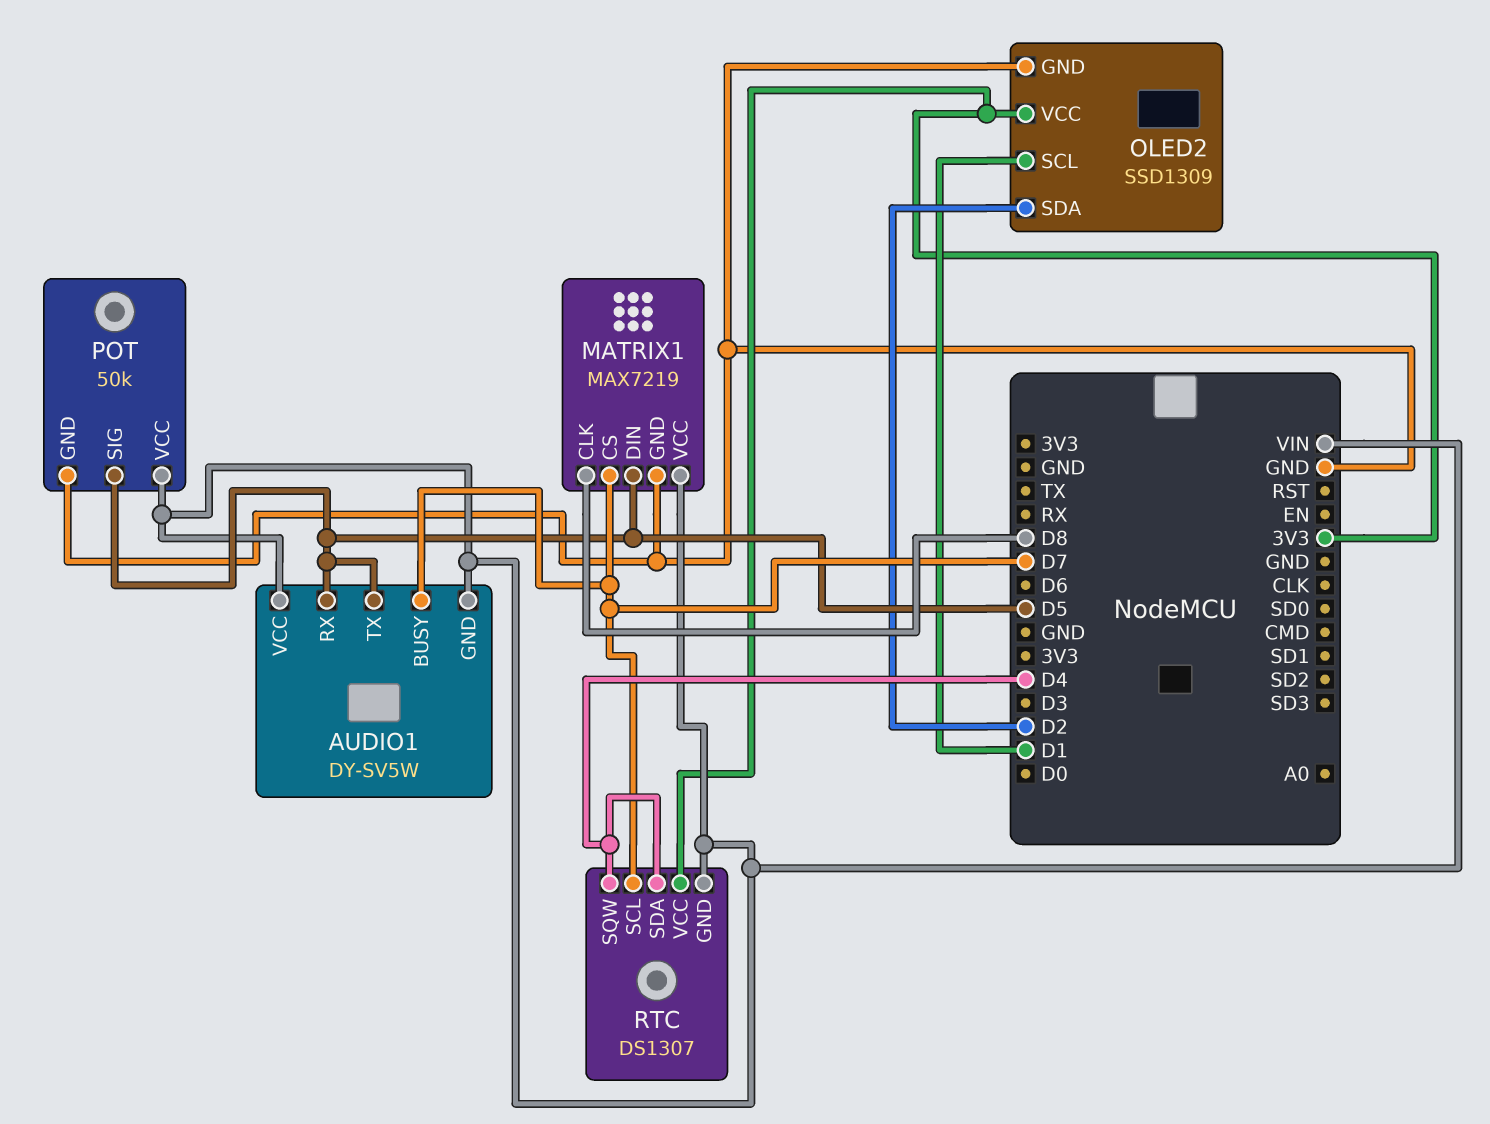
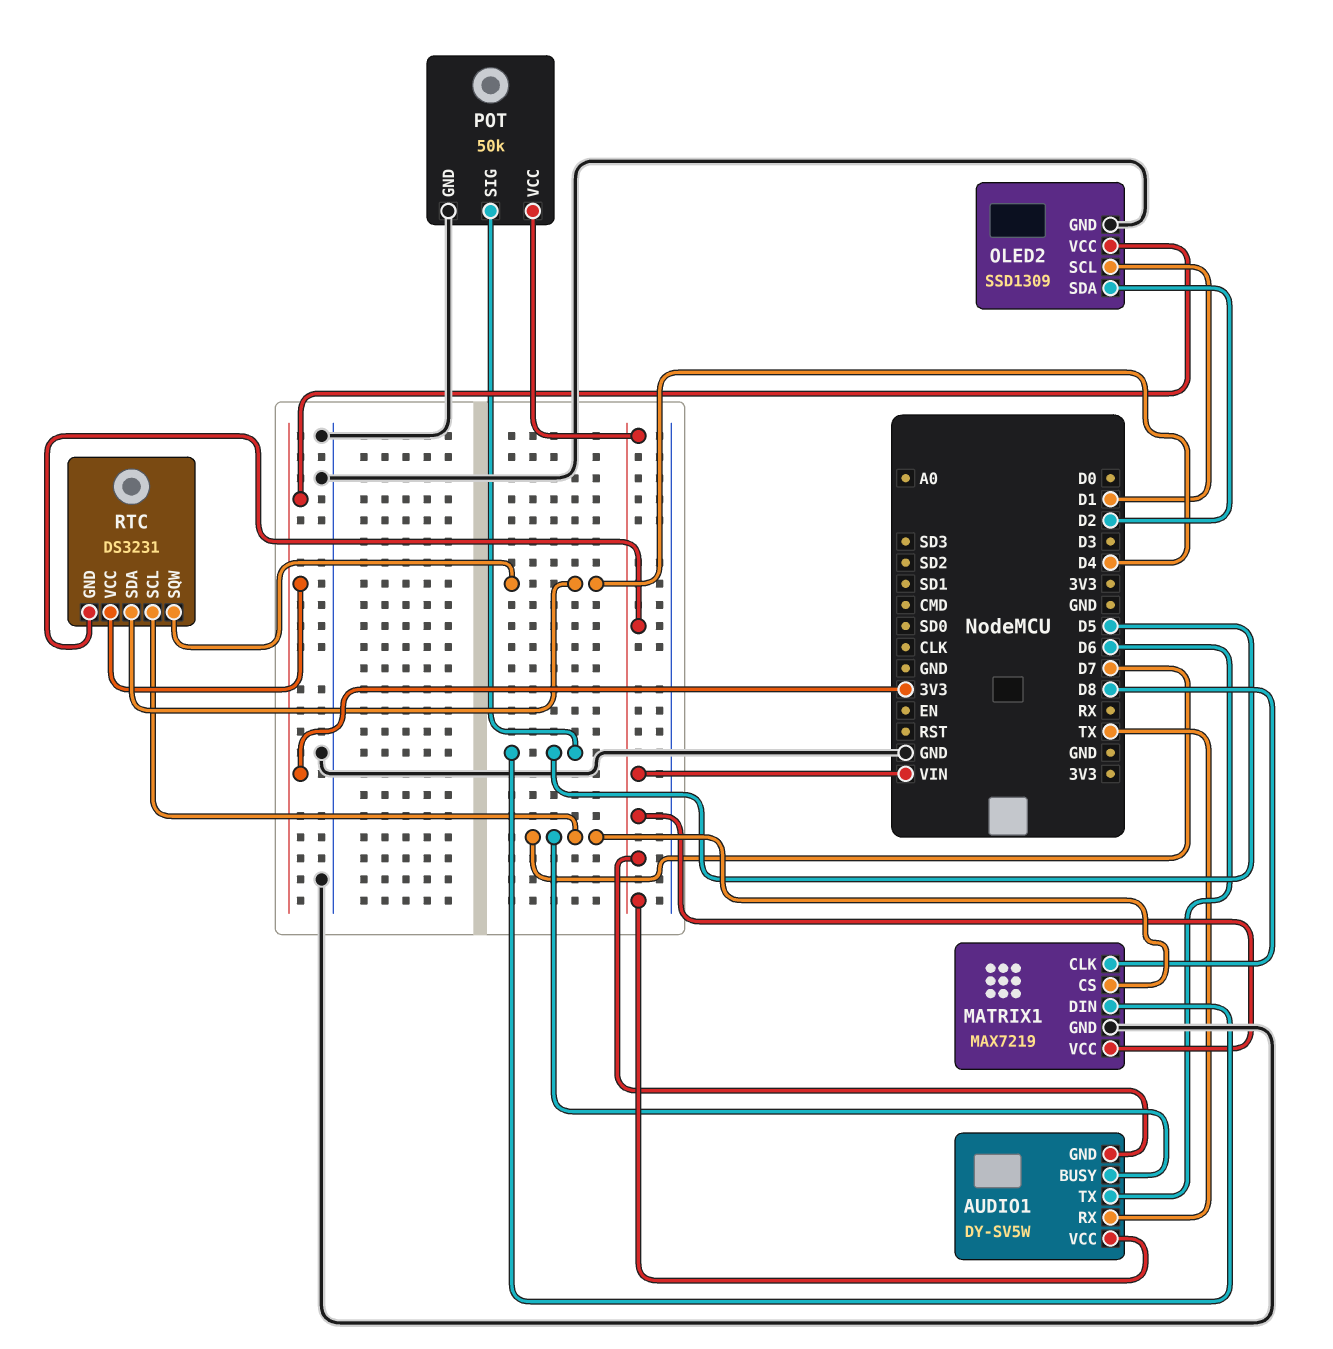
AUDIO1 pin RX: D5 -> TX
AUDIO1 pin TX: D5 -> D6
RTC: DS1307 -> DS3231

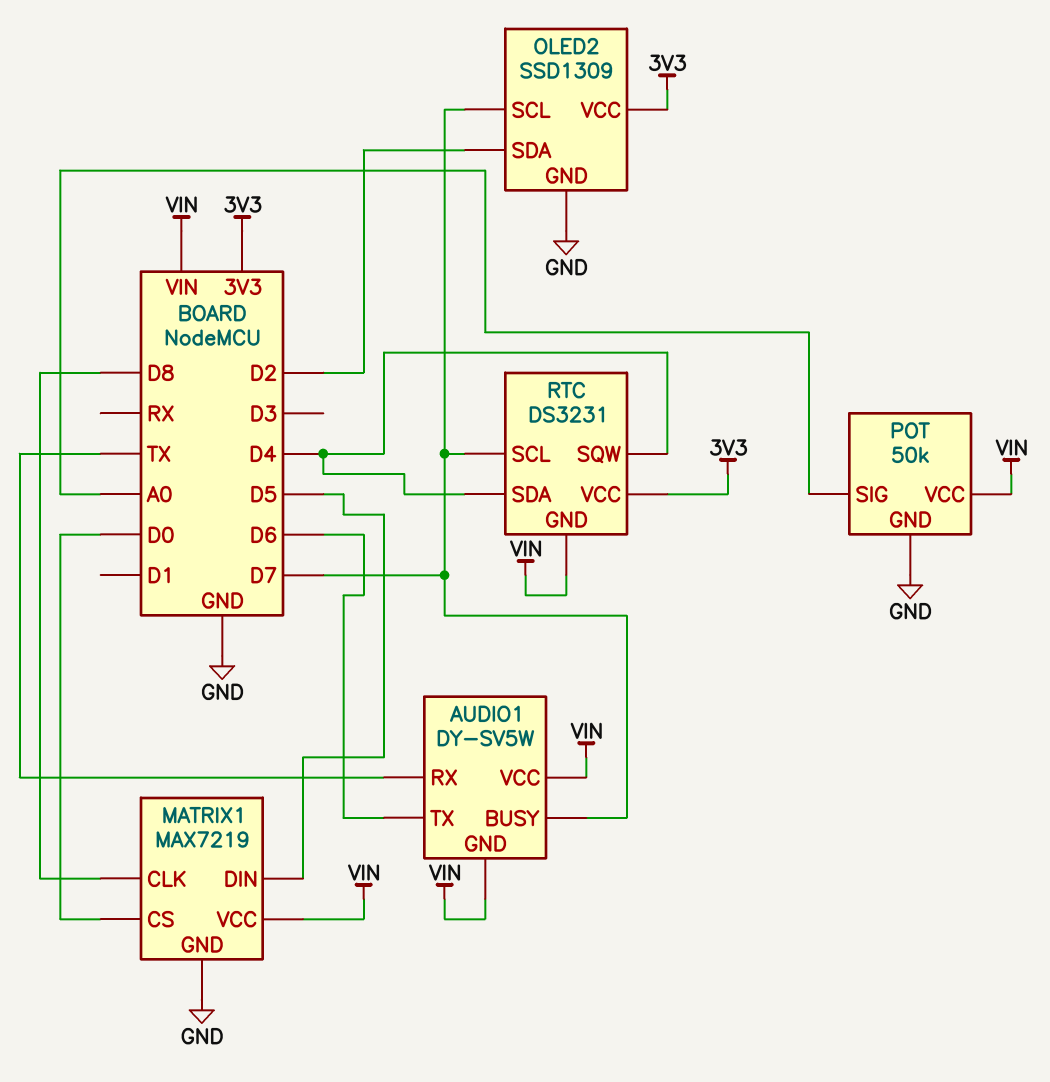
MATRIX1 pin CS: D7 -> D0
OLED2 pin SCL: D1 -> D7
POT pin SIG: D5 -> A0

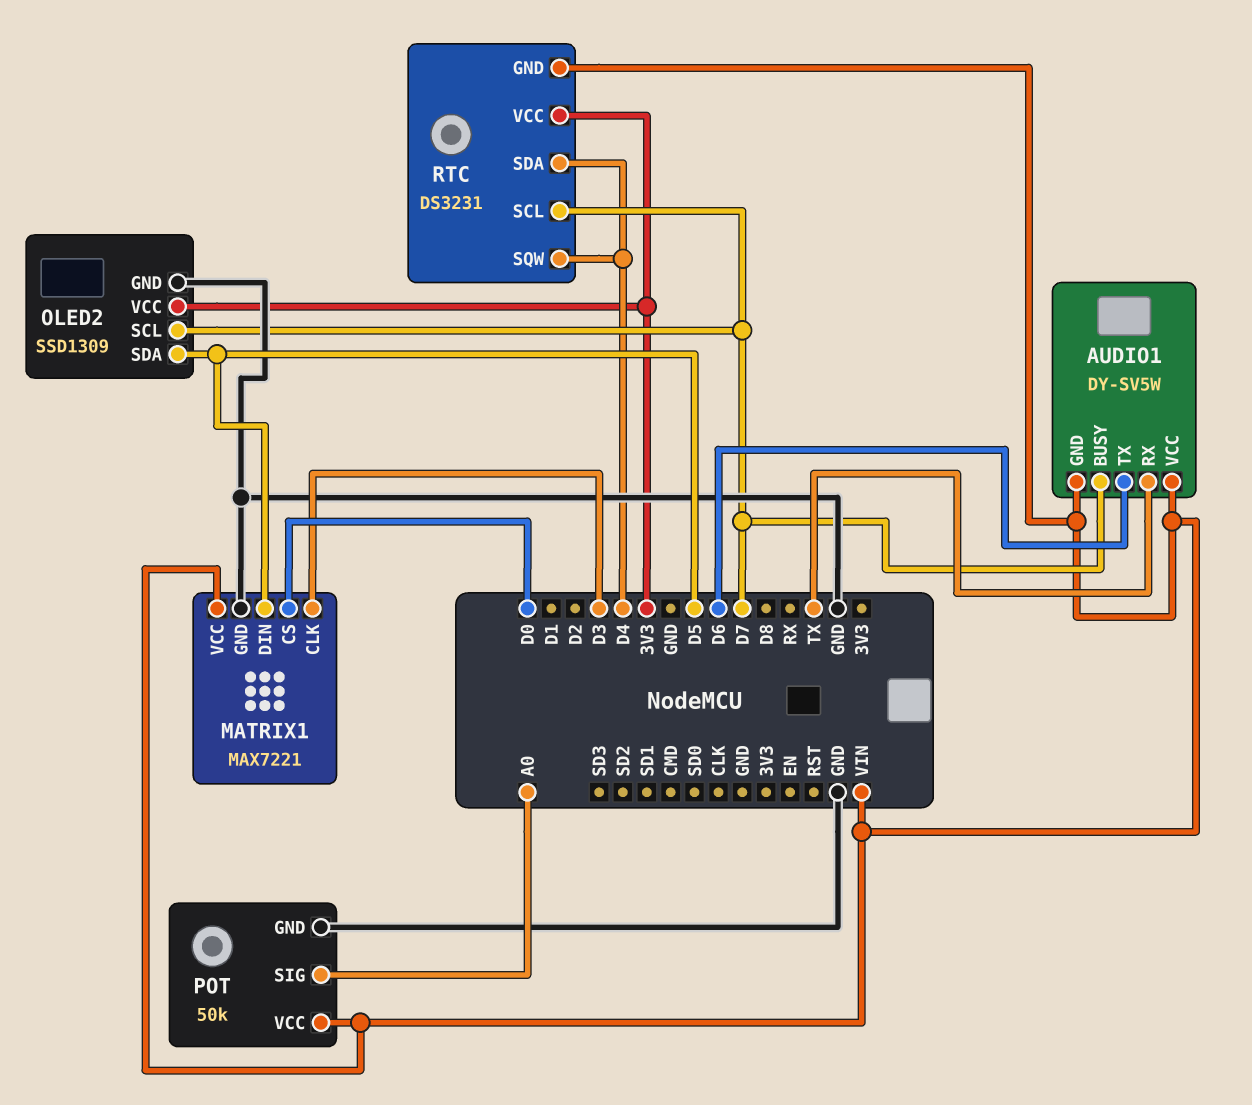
MATRIX1: MAX7219 -> MAX7221
MATRIX1 pin CLK: D8 -> D3
OLED2 pin SDA: D2 -> D5

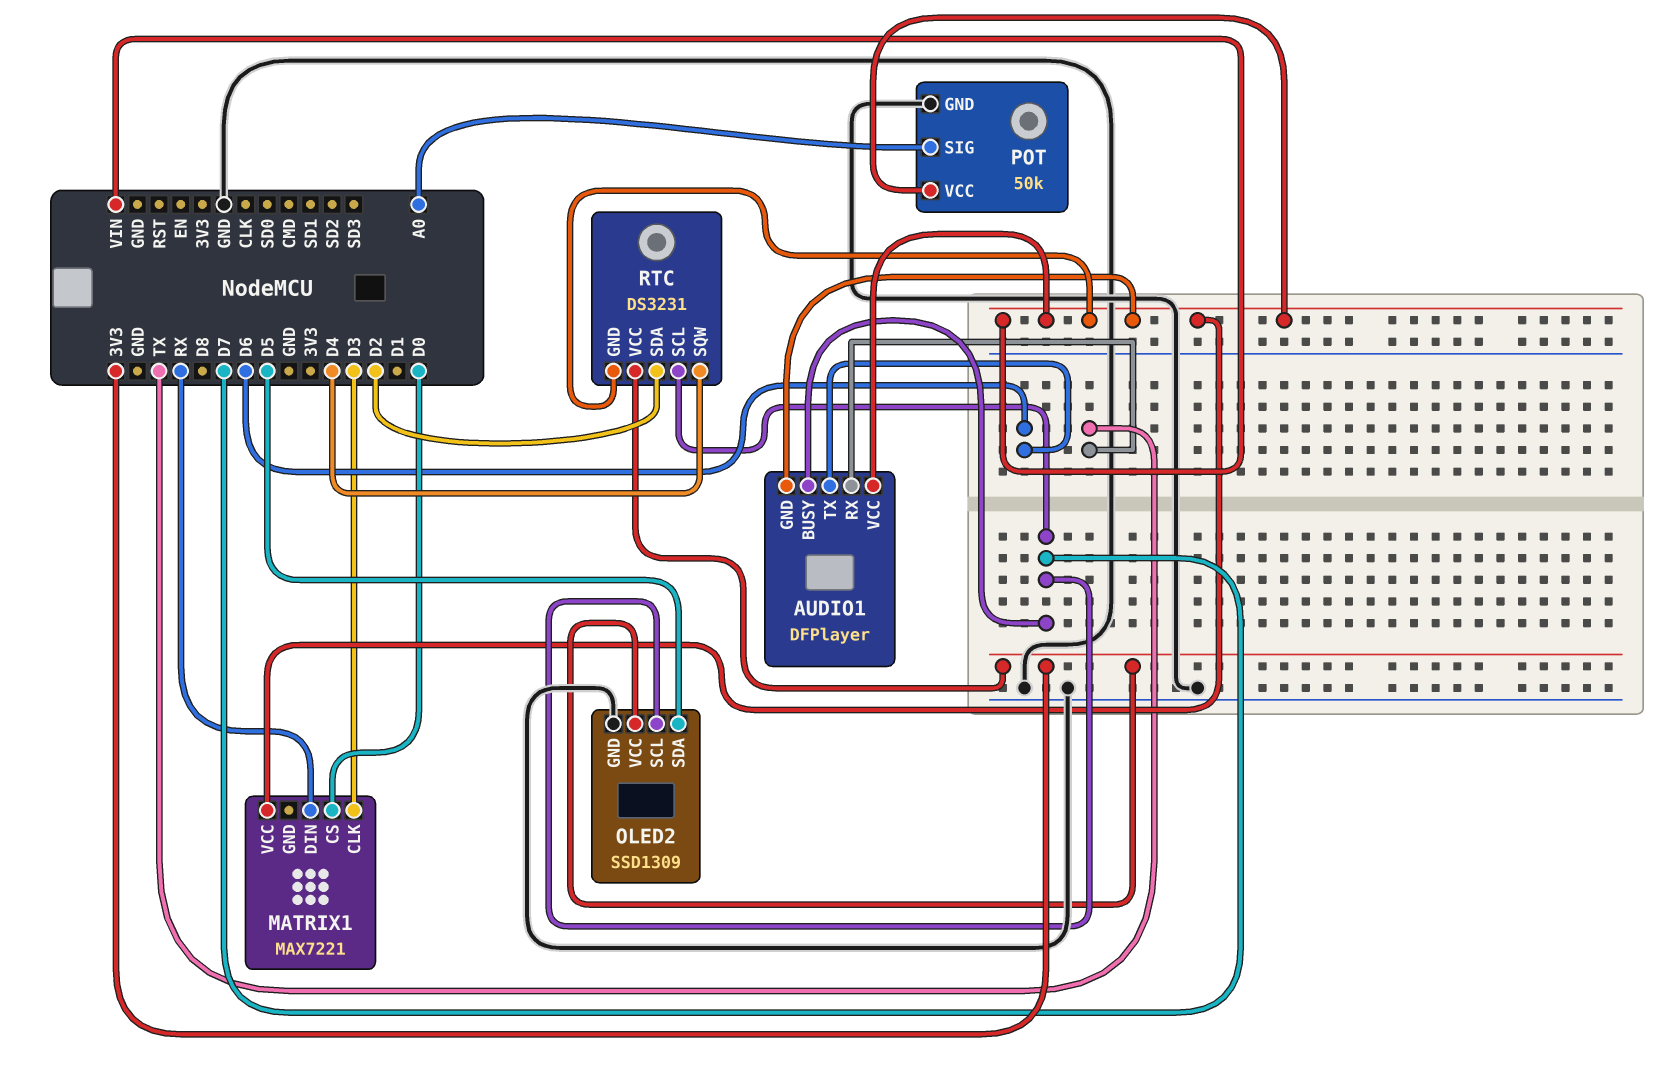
AUDIO1: DY-SV5W -> DFPlayer
MATRIX1 pin DIN: D5 -> RX
MATRIX1 pin GND: GND -> none
RTC pin SDA: D4 -> D2

